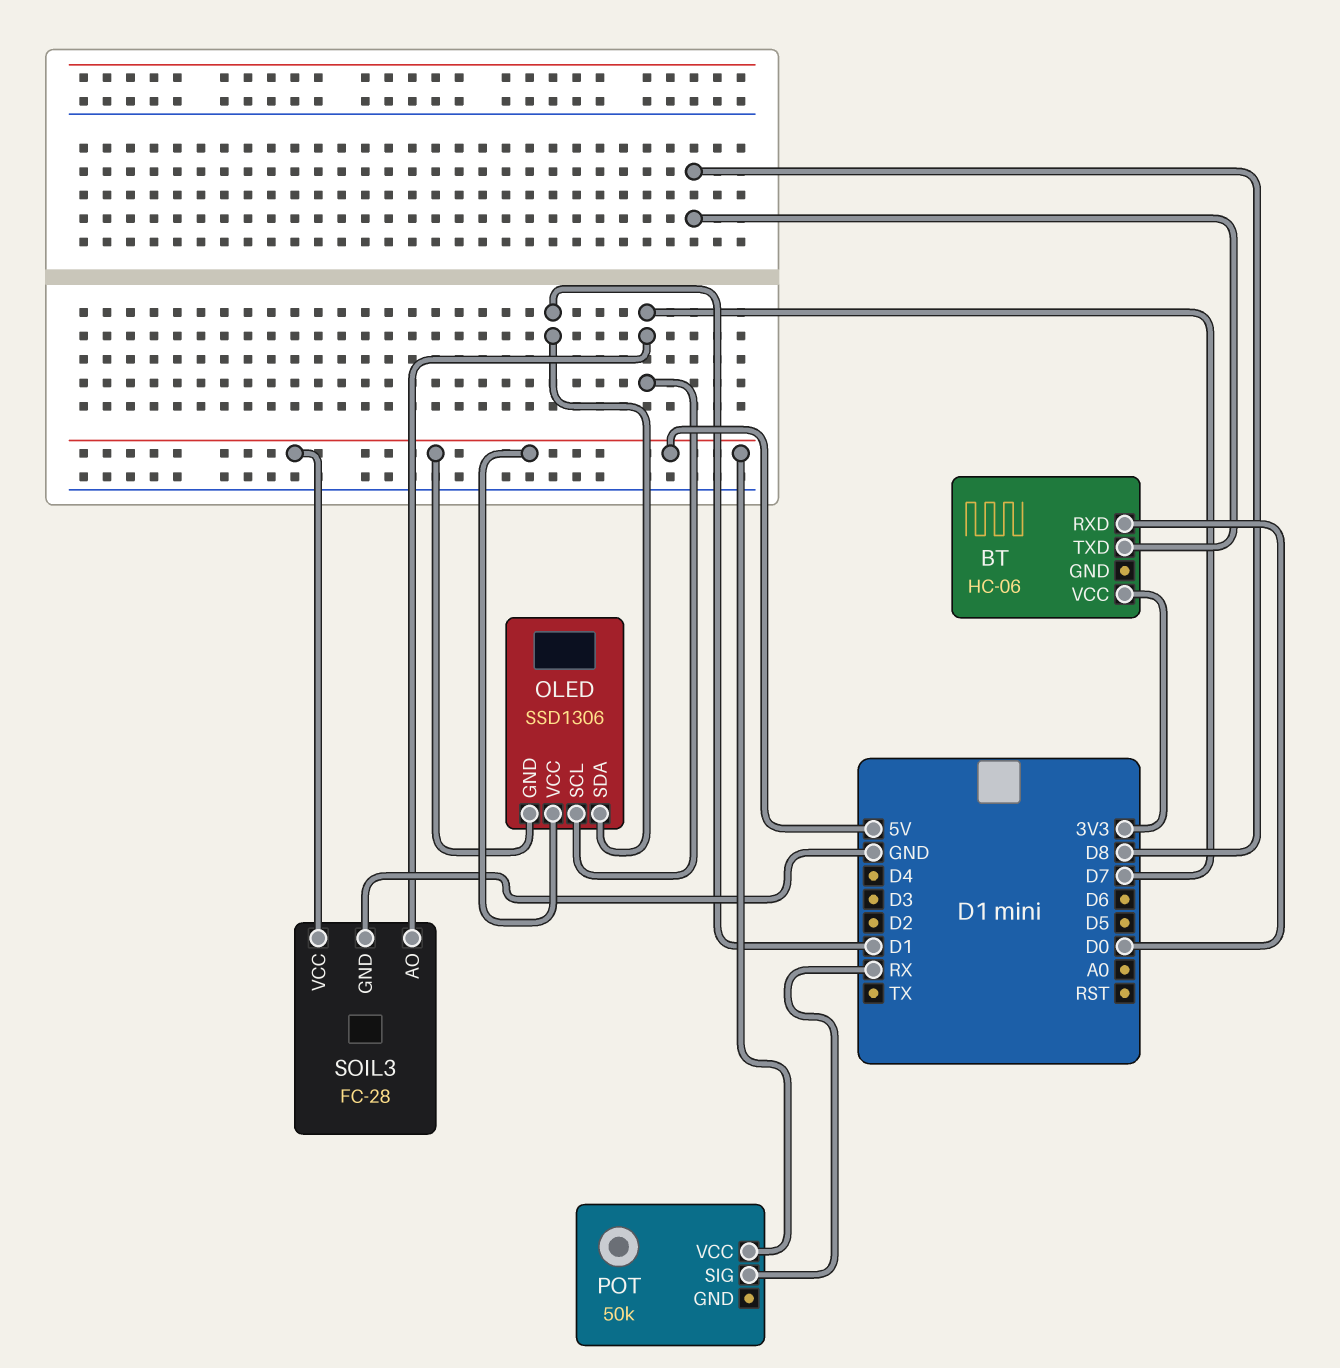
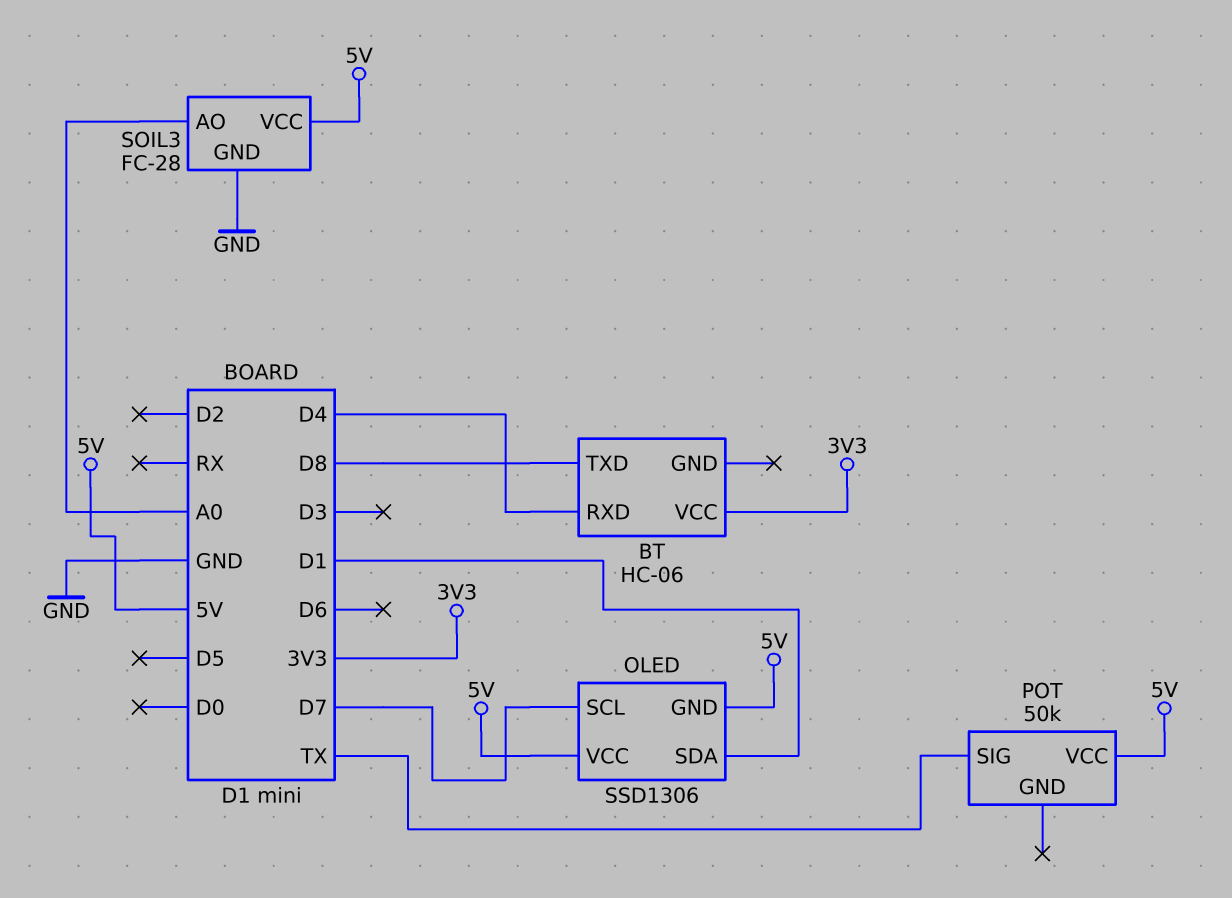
BT pin RXD: D0 -> D4
POT pin SIG: RX -> TX
SOIL3 pin AO: D7 -> A0

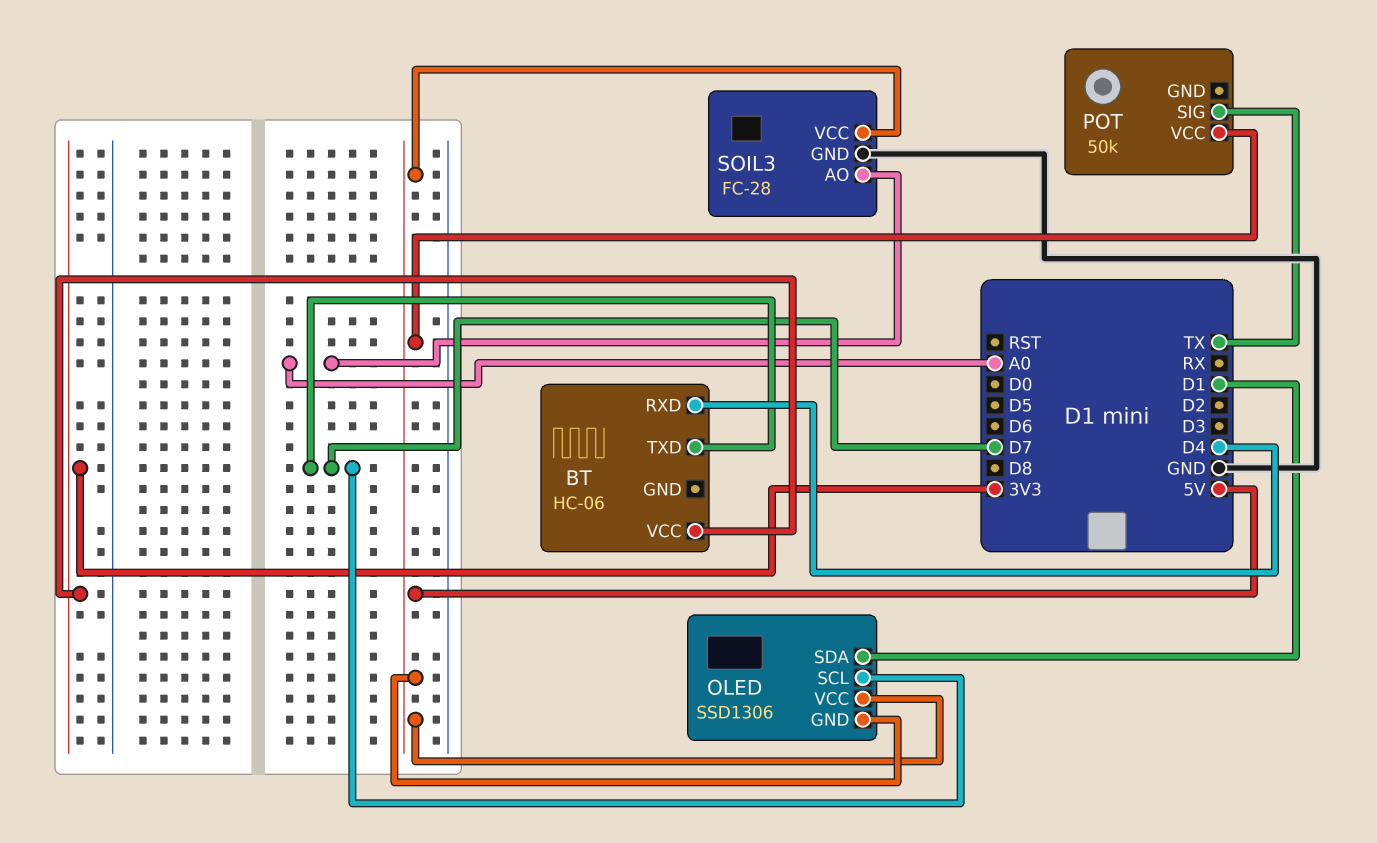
BT pin TXD: D8 -> D7

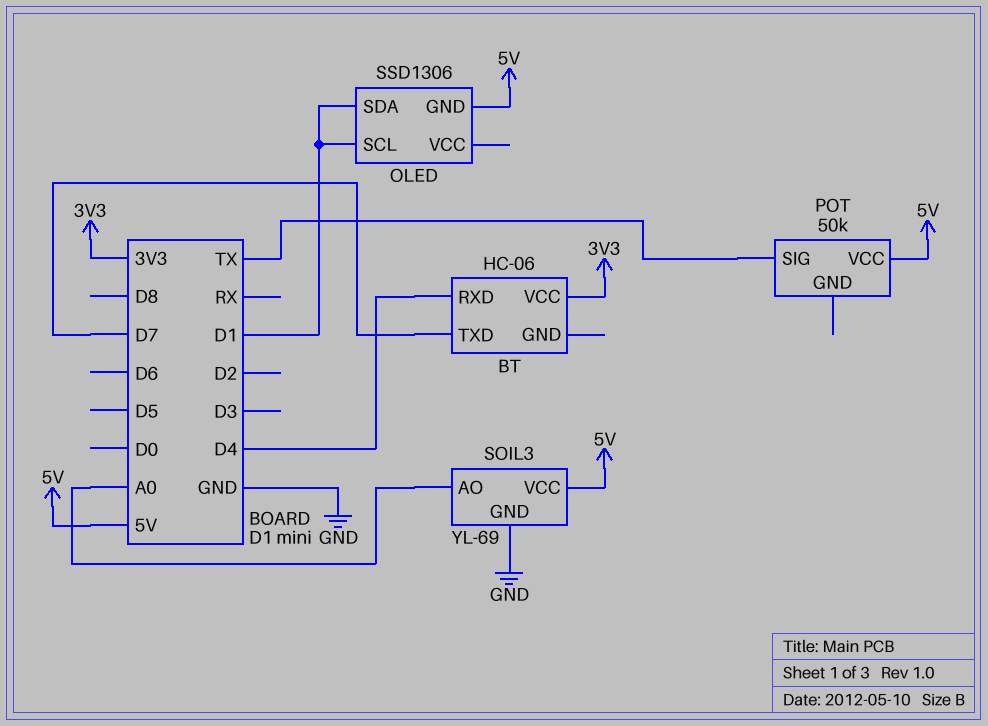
OLED pin SCL: D7 -> D1
OLED pin VCC: 5V -> none
SOIL3: FC-28 -> YL-69

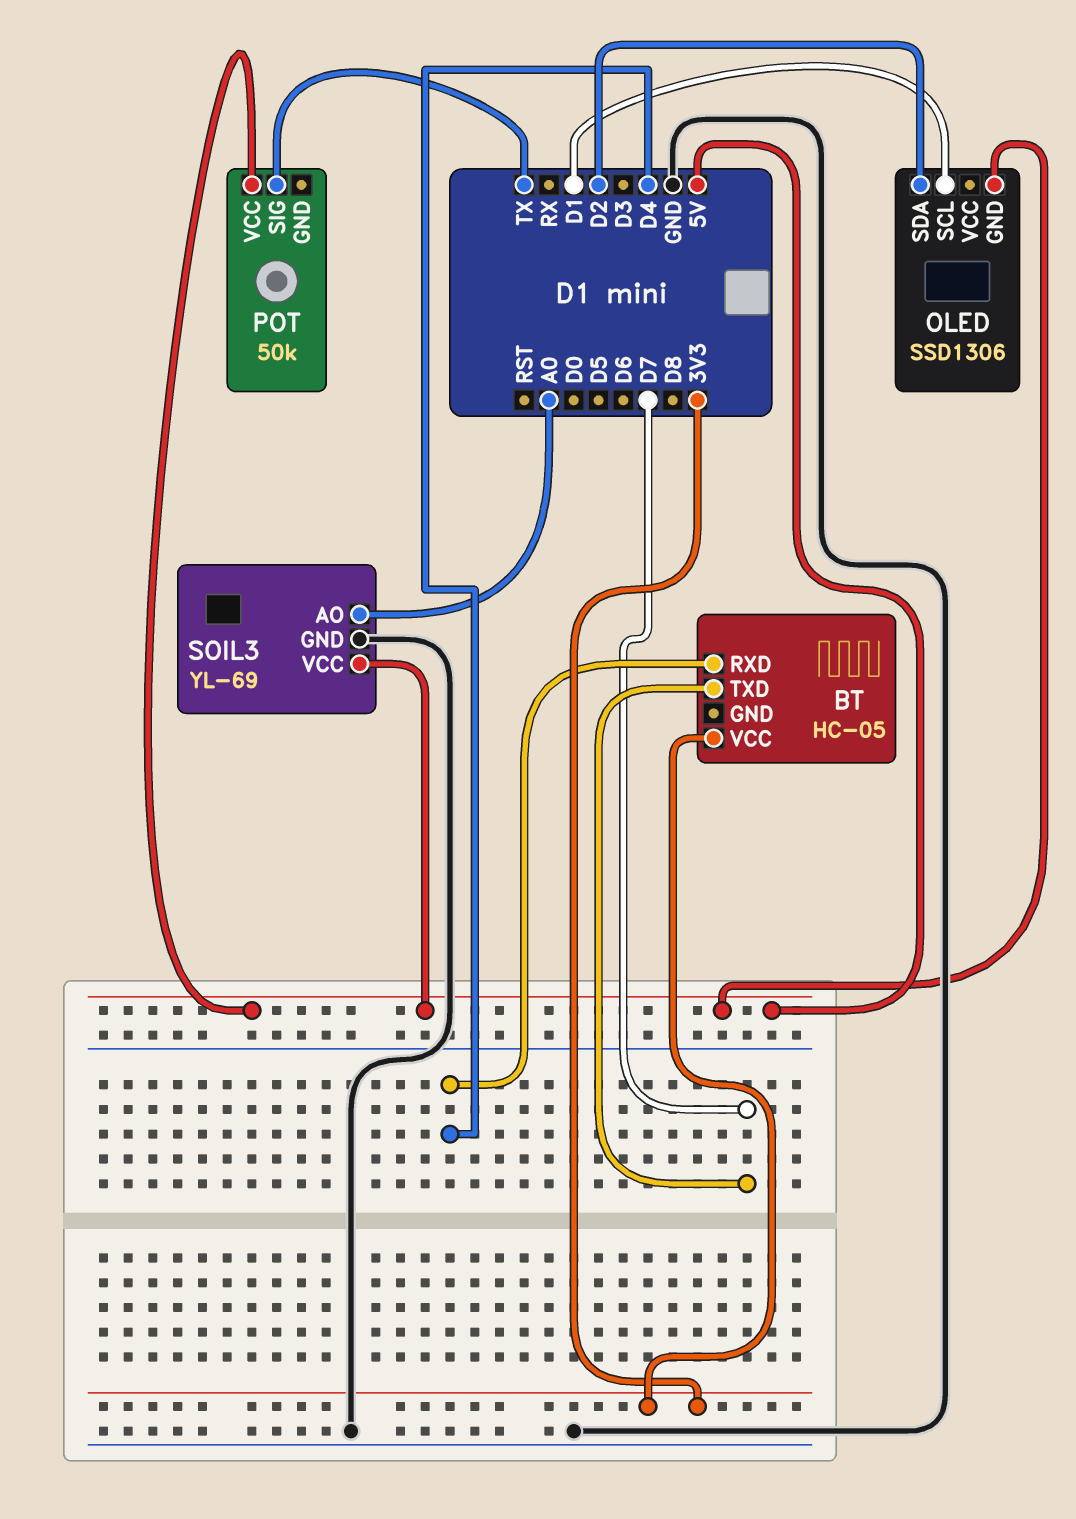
BT: HC-06 -> HC-05
OLED pin SDA: D1 -> D2

